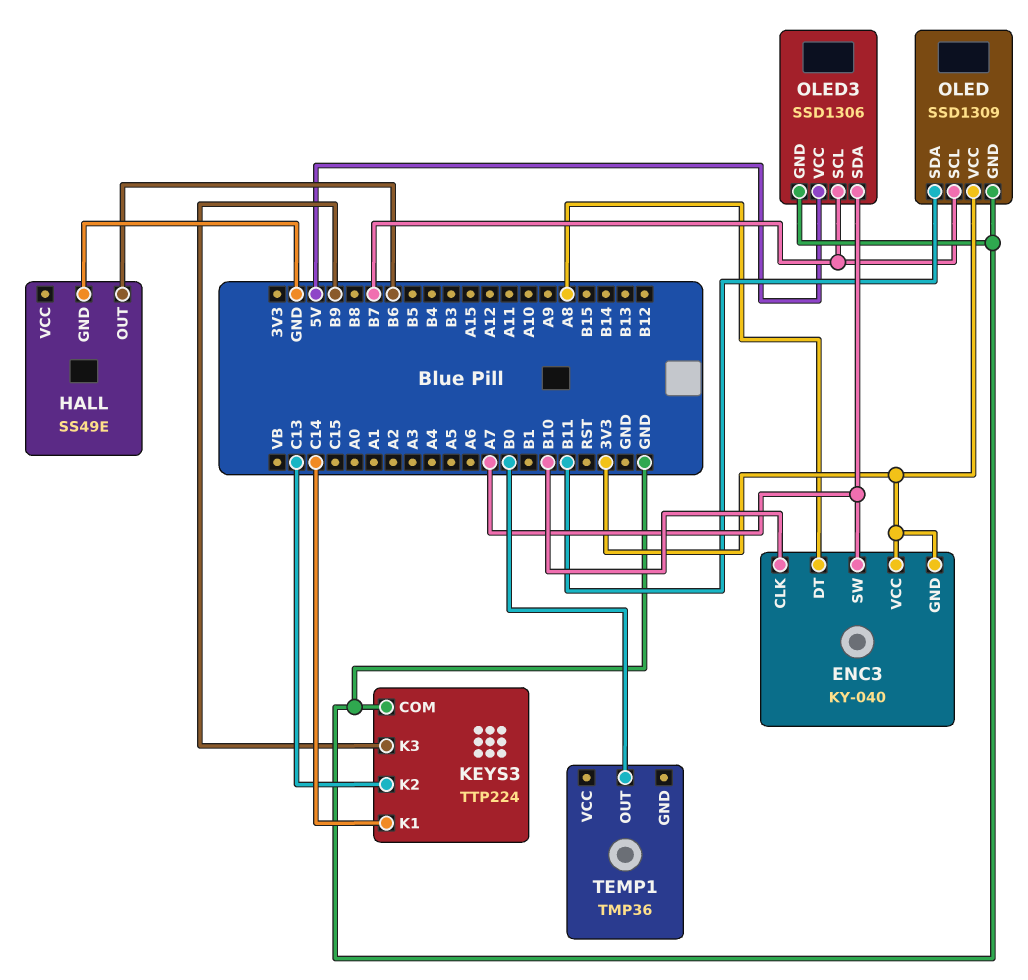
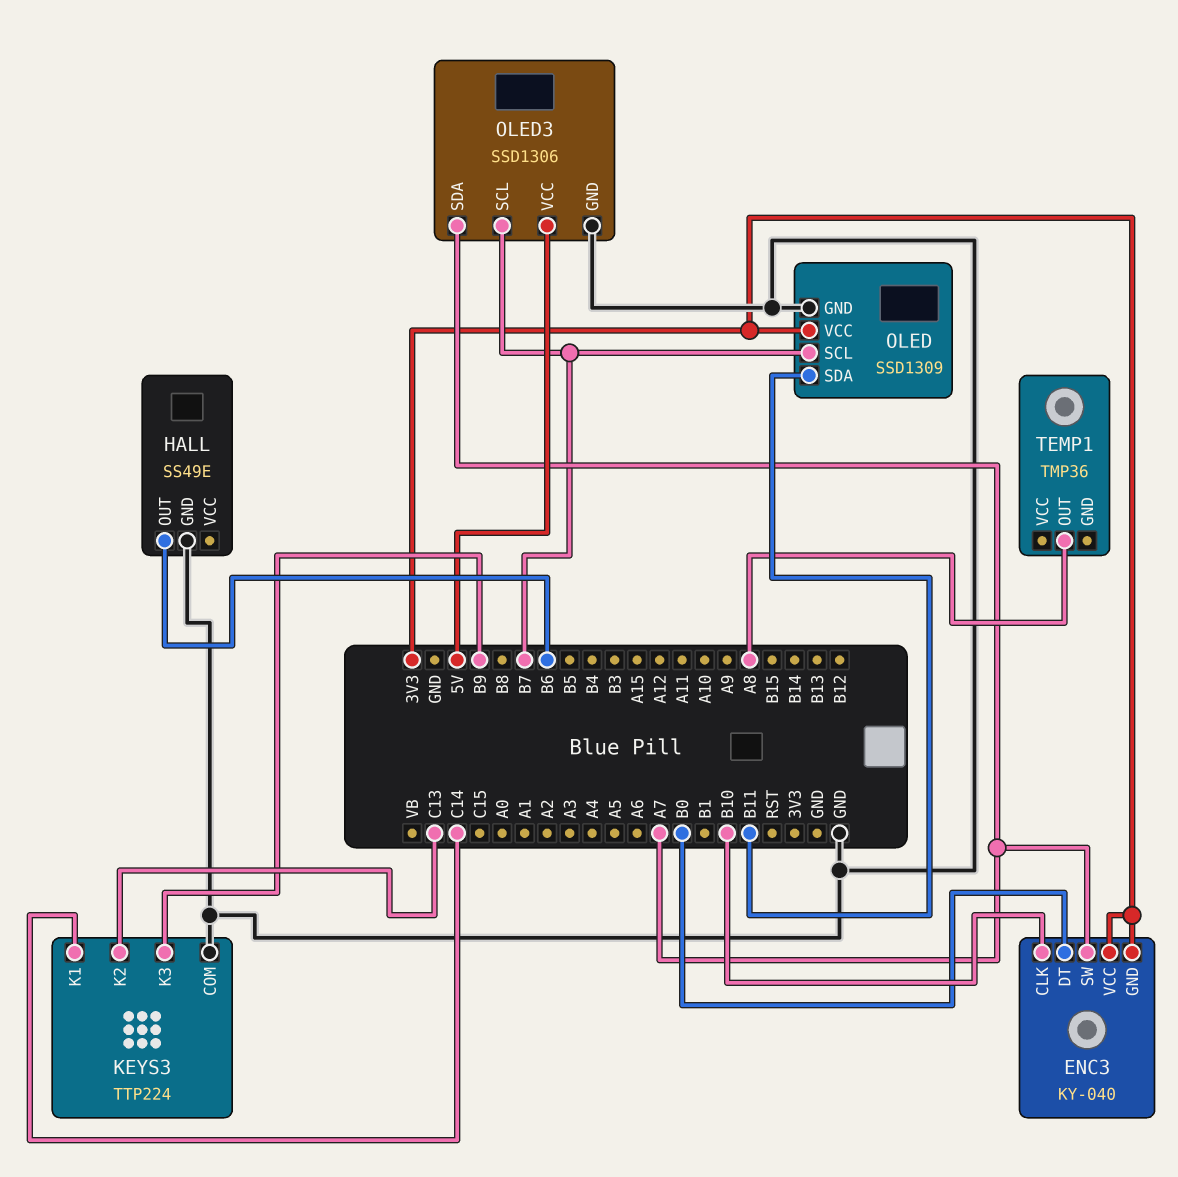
ENC3 pin DT: A8 -> B0
TEMP1 pin OUT: B0 -> A8

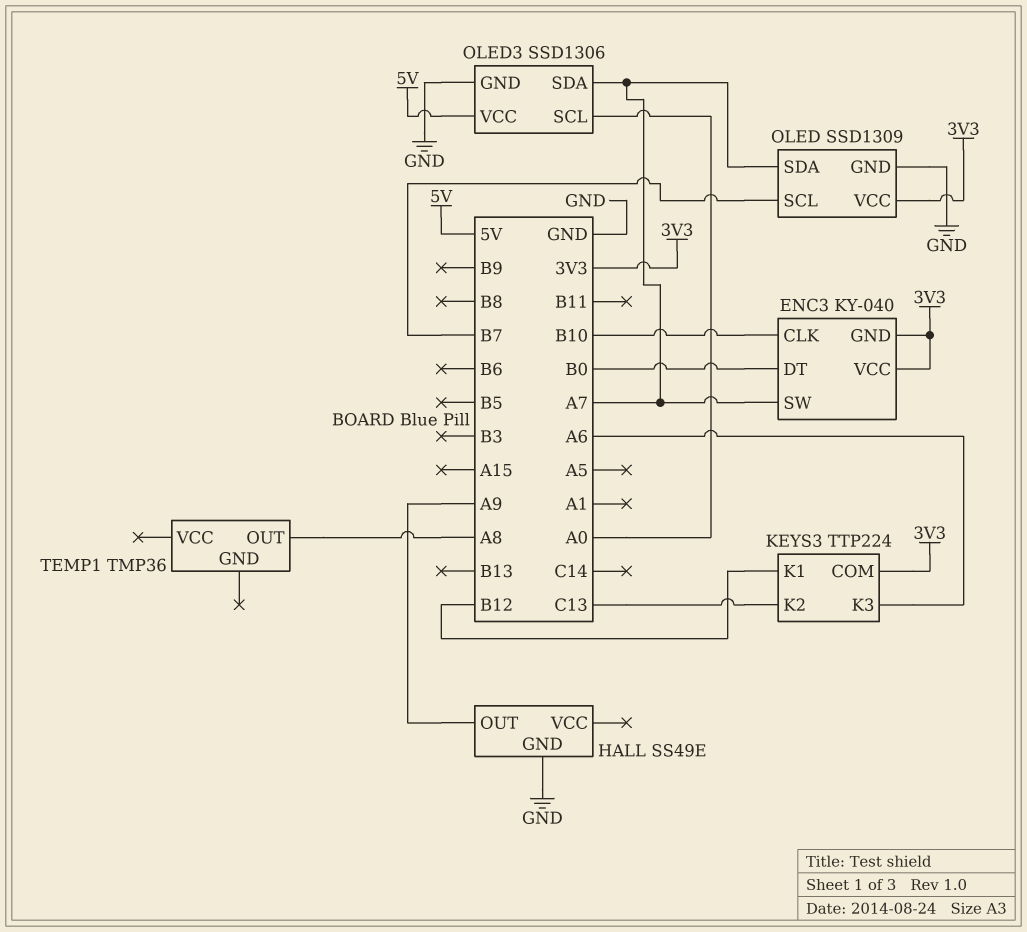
HALL pin OUT: B6 -> A9
KEYS3 pin COM: GND -> 3V3
KEYS3 pin K1: C14 -> B12
KEYS3 pin K3: B9 -> A6
OLED pin SDA: B11 -> A7
OLED3 pin SCL: B7 -> A0

